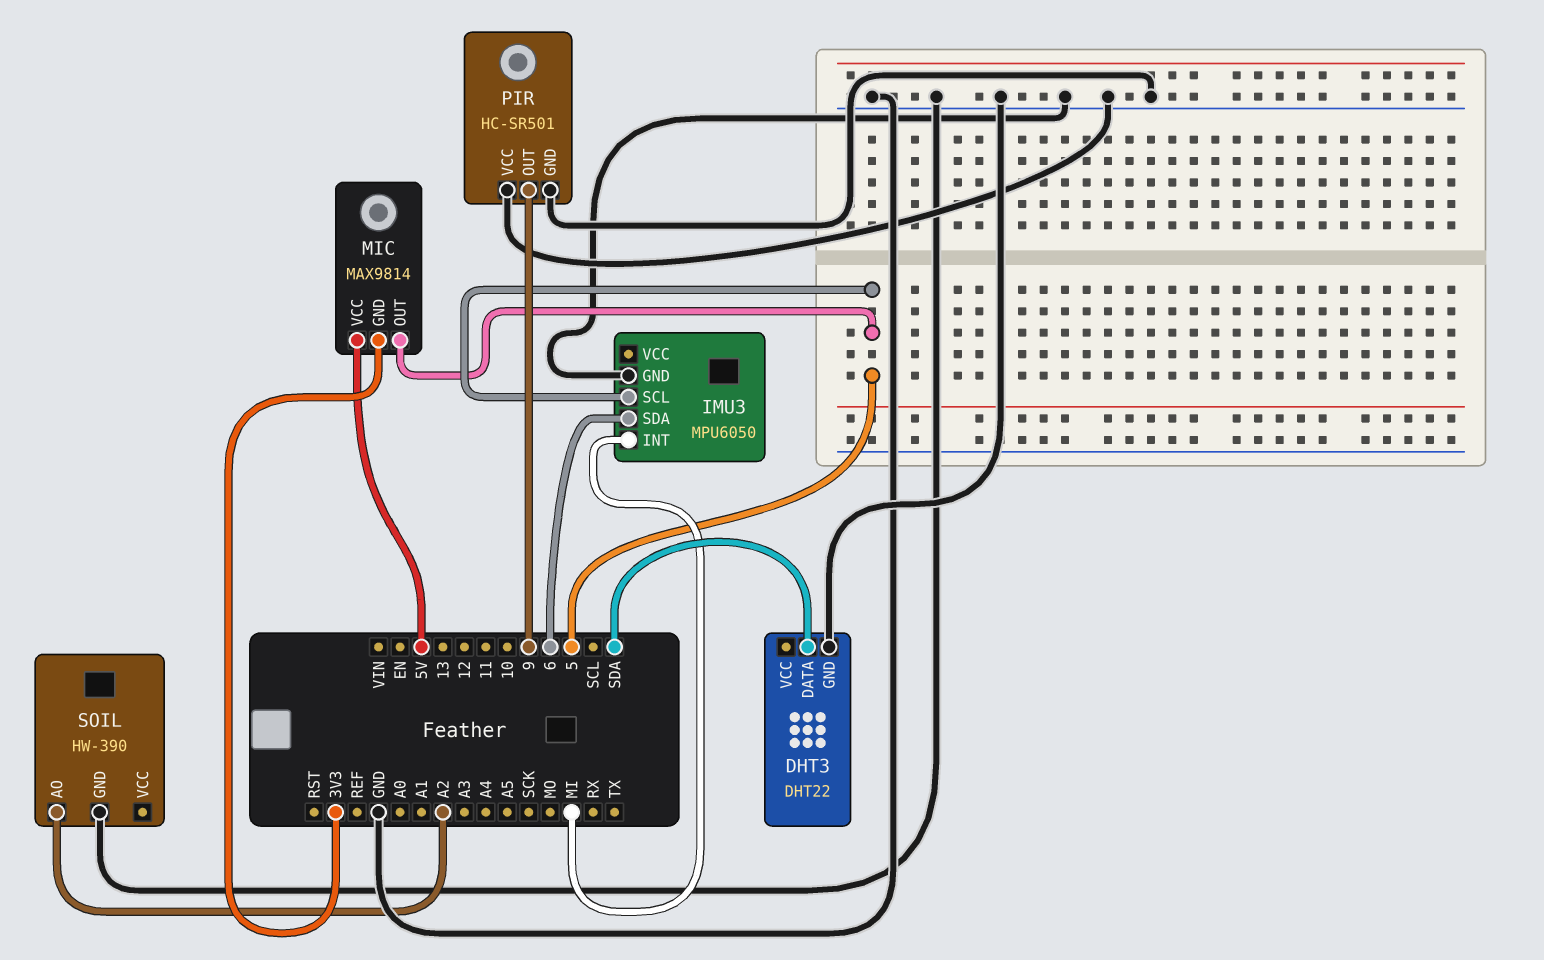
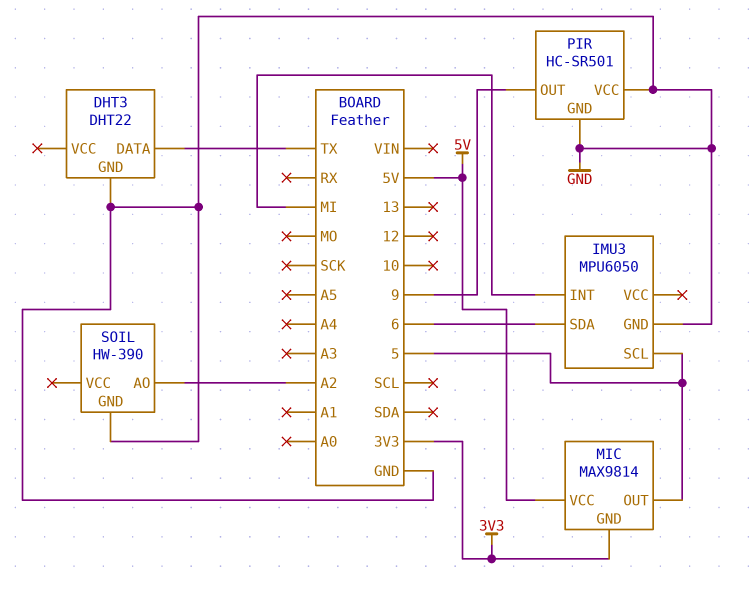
DHT3 pin DATA: SDA -> TX

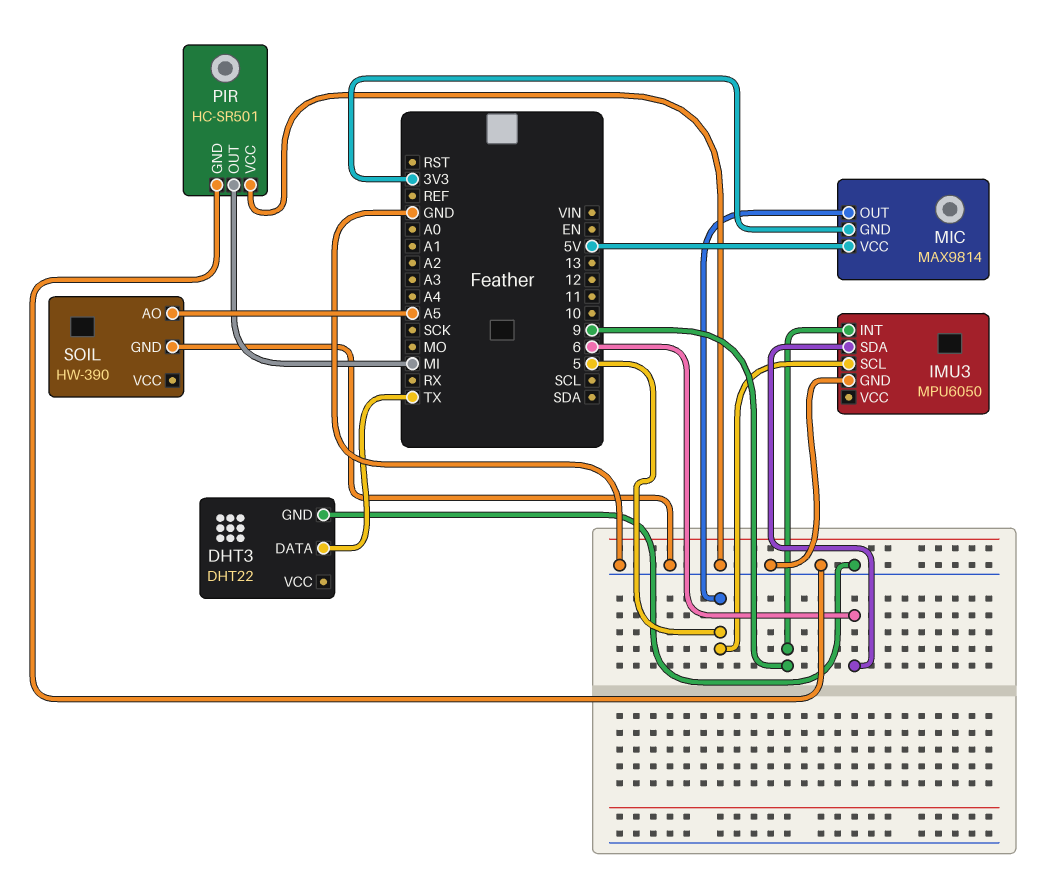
IMU3 pin INT: MI -> 9
PIR pin OUT: 9 -> MI
SOIL pin AO: A2 -> A5

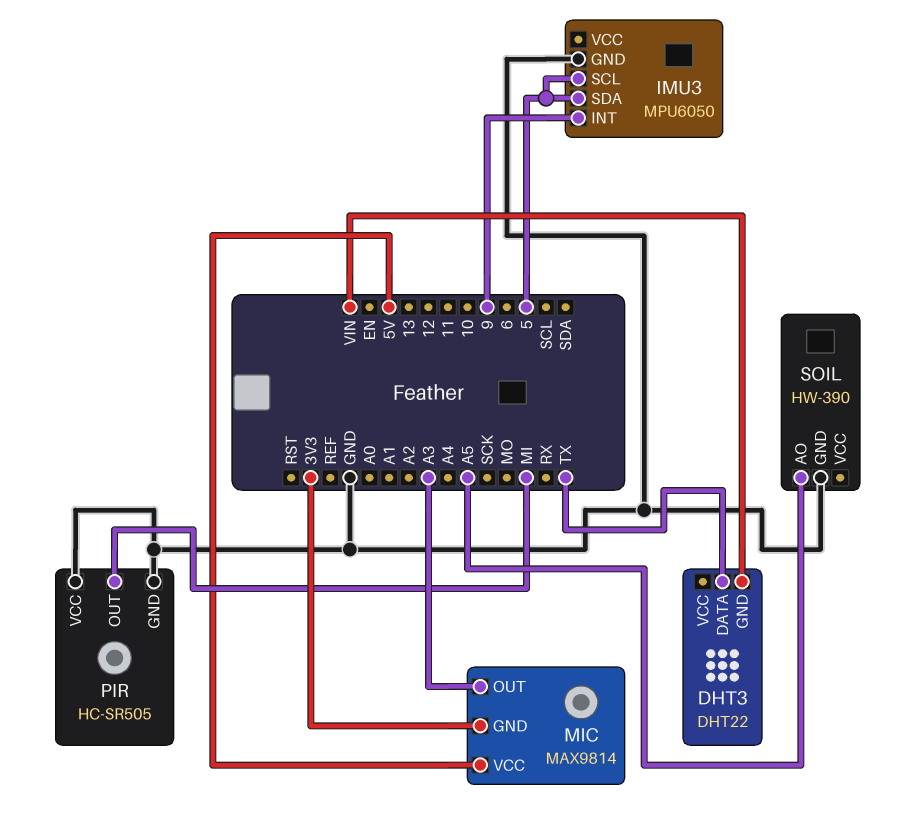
DHT3 pin GND: GND -> VIN
IMU3 pin SDA: 6 -> 5
MIC pin OUT: 5 -> A3
PIR: HC-SR501 -> HC-SR505

